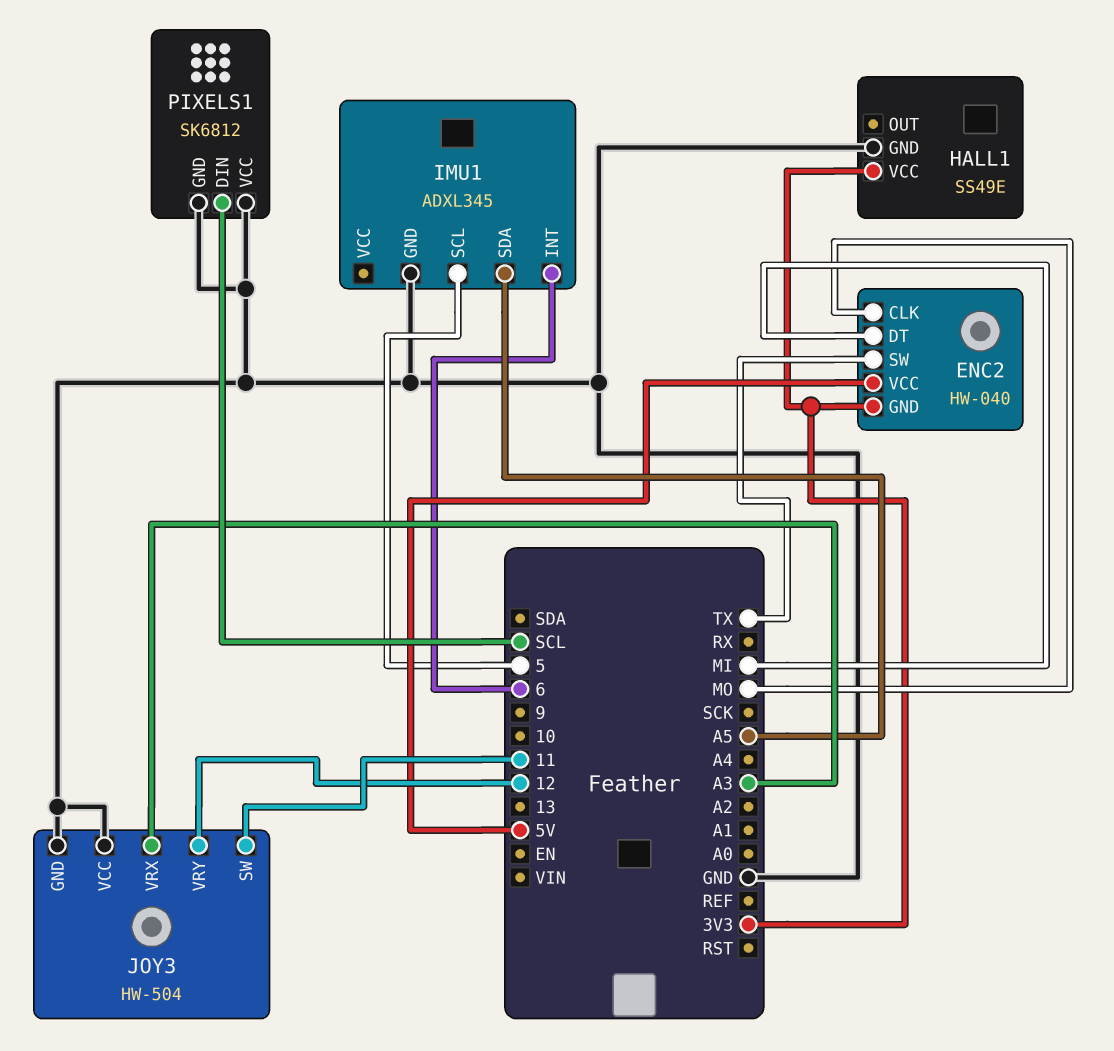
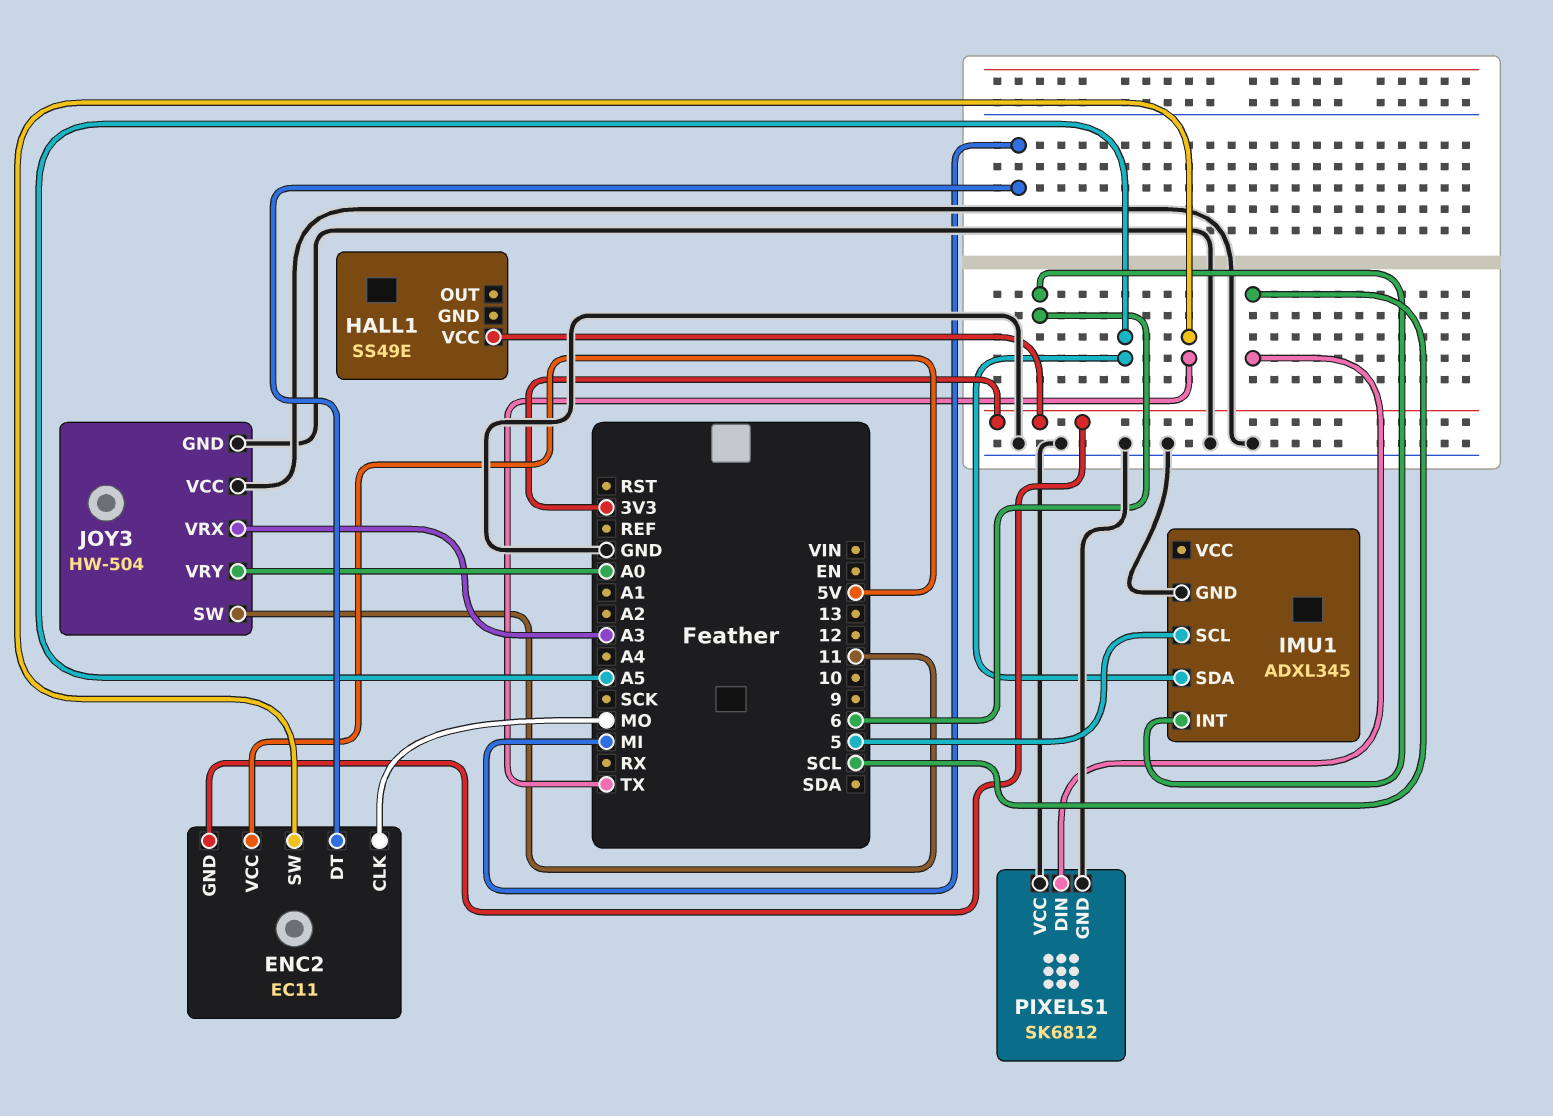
ENC2: HW-040 -> EC11
HALL1 pin GND: GND -> none
JOY3 pin VRY: 12 -> A0

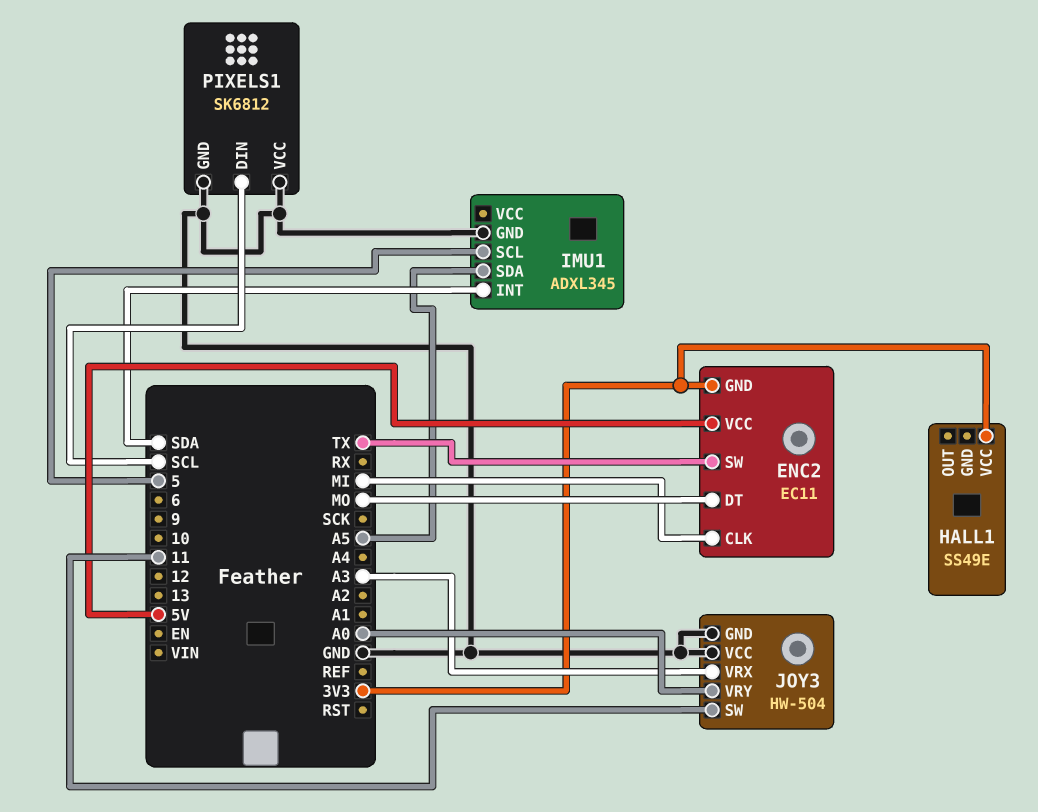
ENC2 pin CLK: MO -> MI
ENC2 pin DT: MI -> MO
IMU1 pin INT: 6 -> SDA

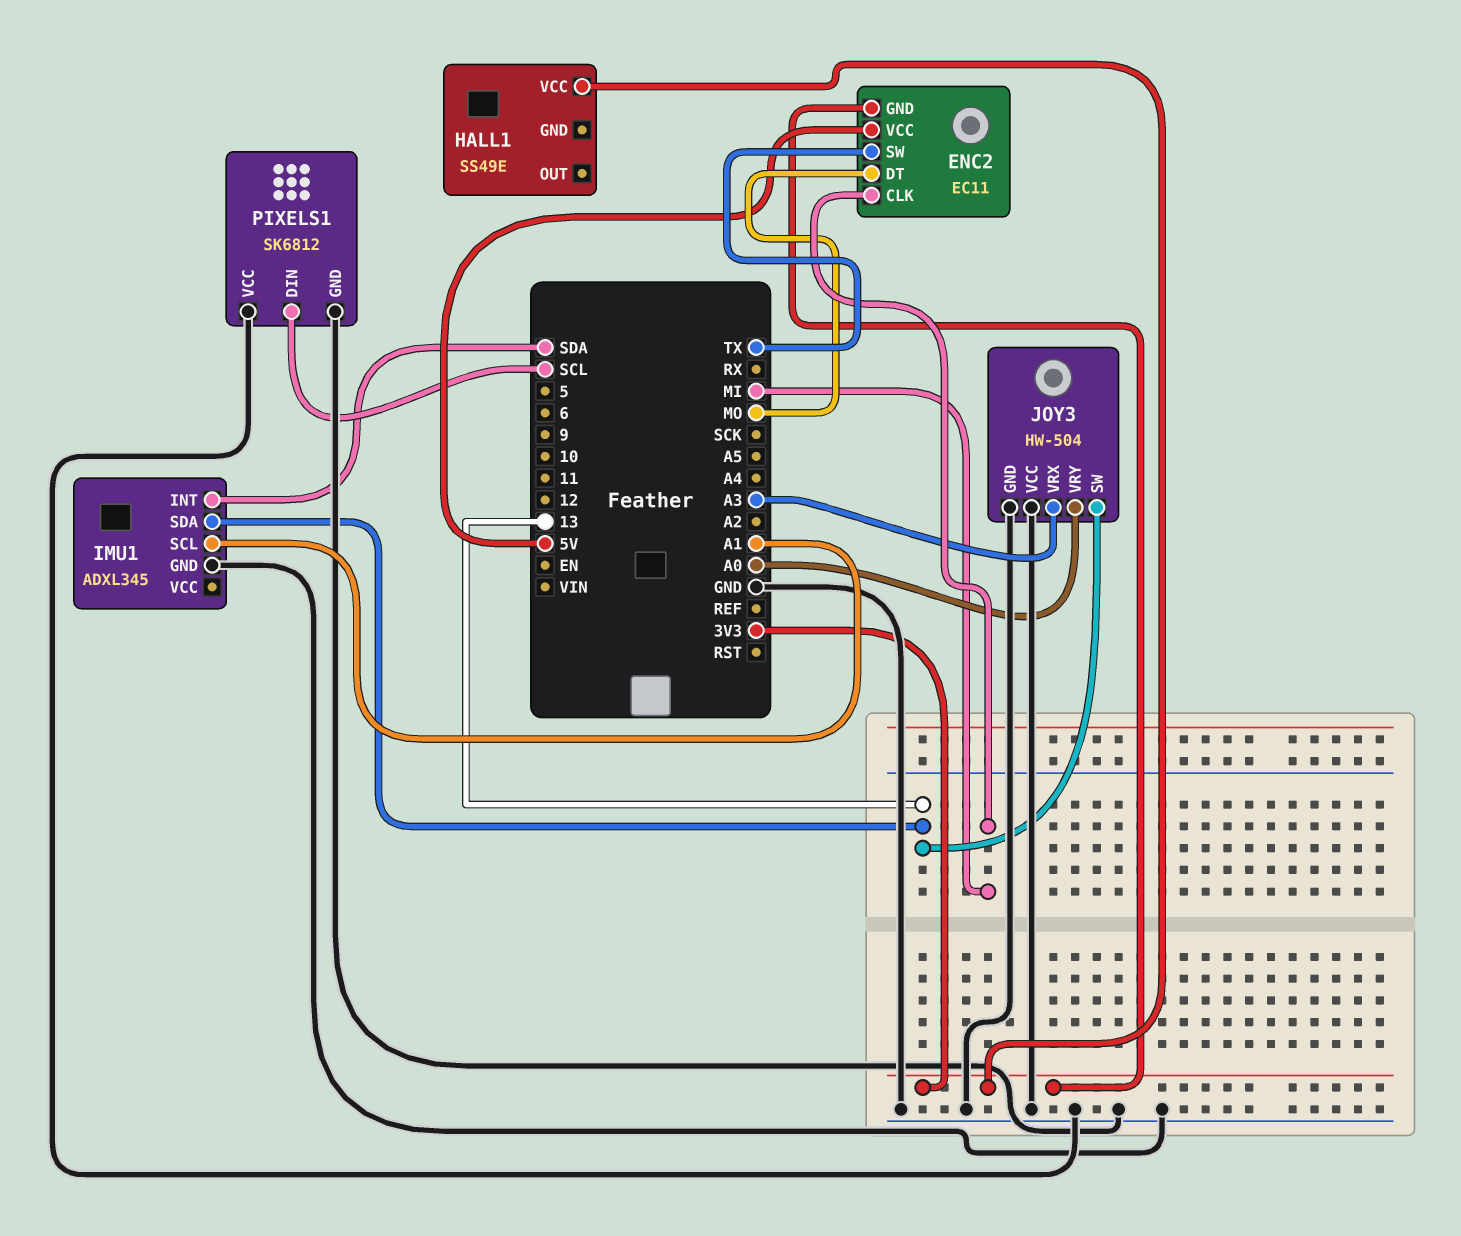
IMU1 pin SCL: 5 -> A1
IMU1 pin SDA: A5 -> 13
JOY3 pin SW: 11 -> 13

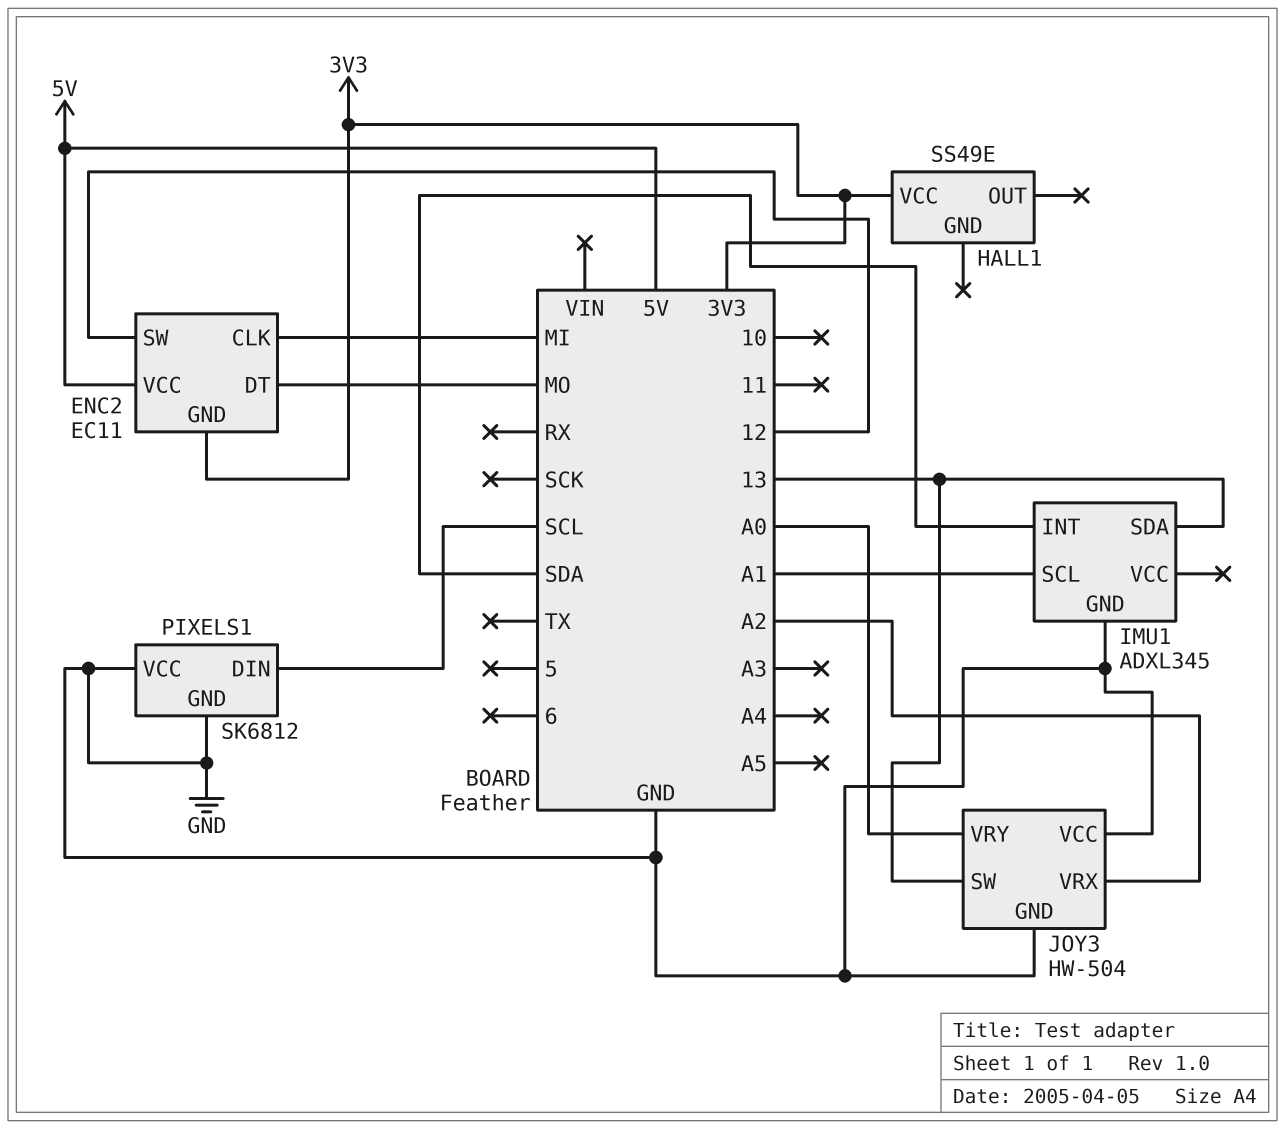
ENC2 pin SW: TX -> 12
JOY3 pin VRX: A3 -> A2

